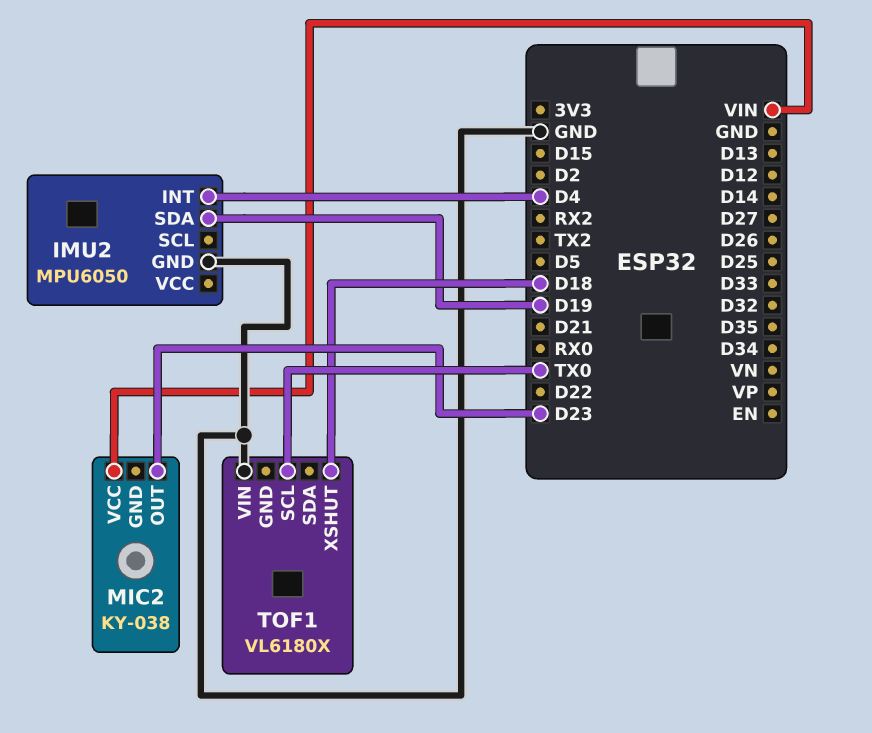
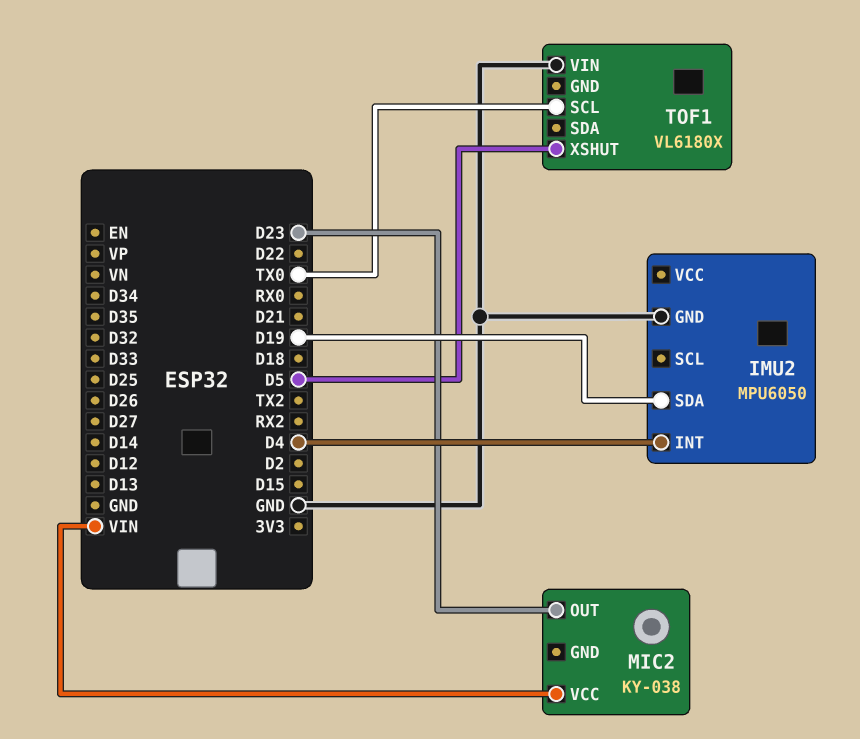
TOF1 pin XSHUT: D18 -> D5

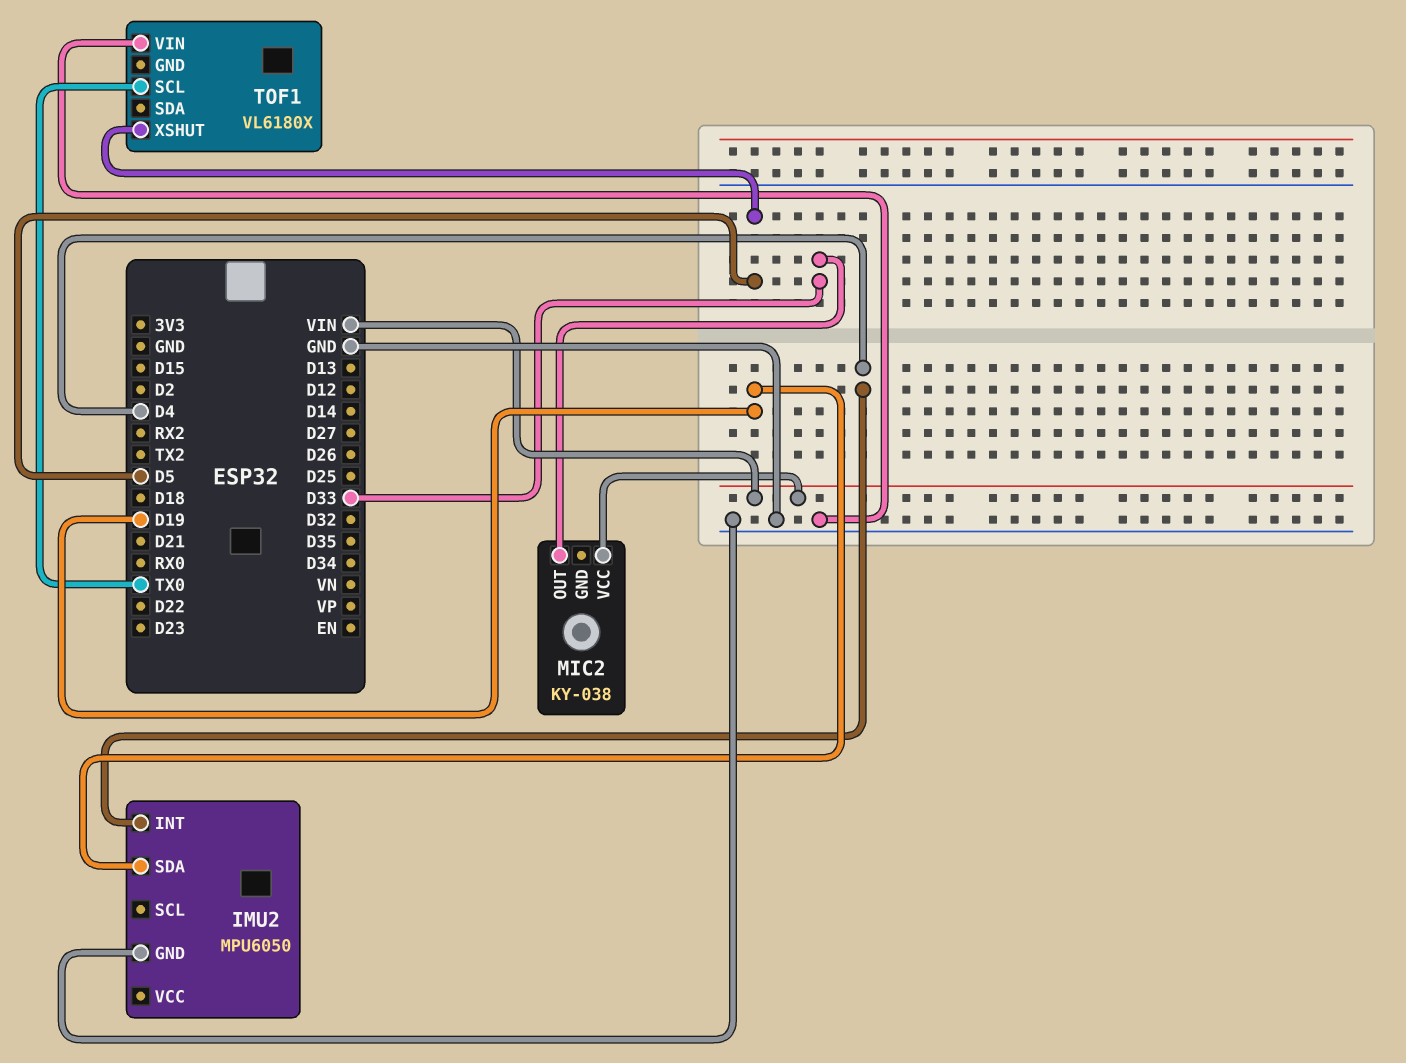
MIC2 pin OUT: D23 -> D33

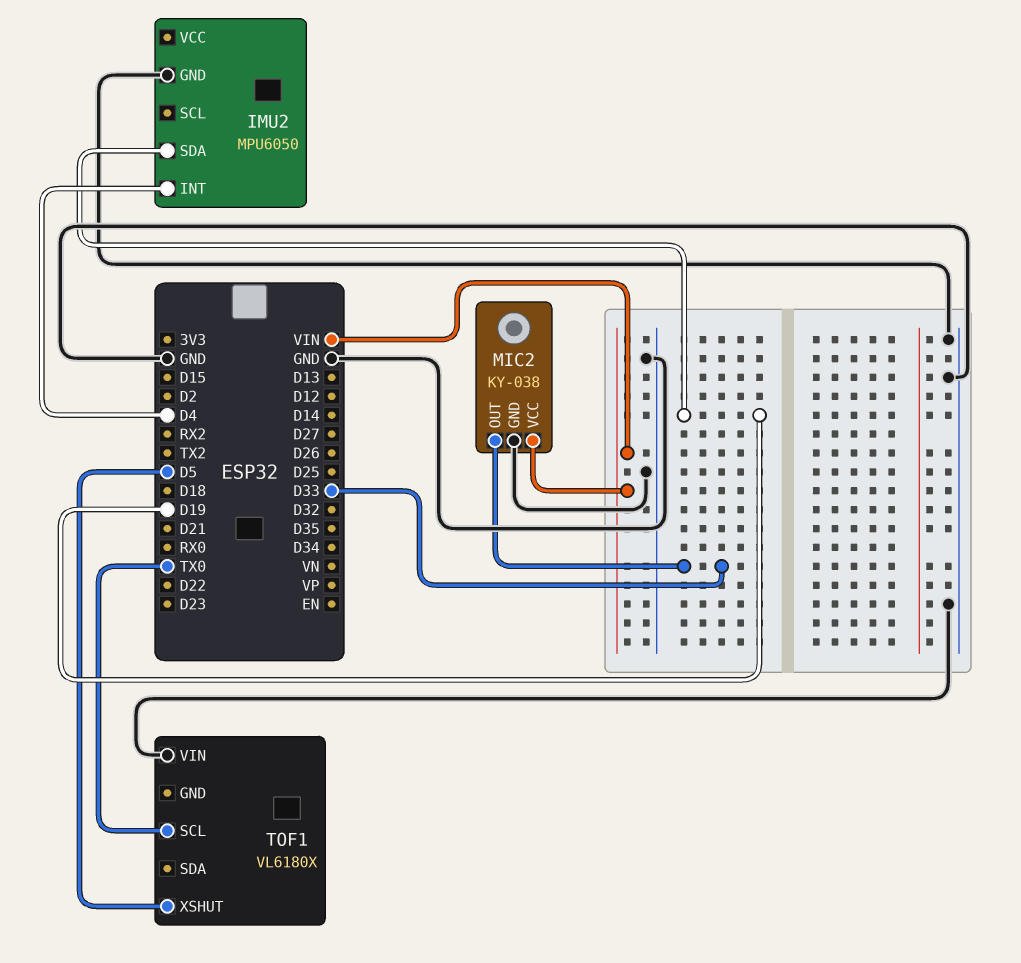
MIC2 pin GND: none -> GND

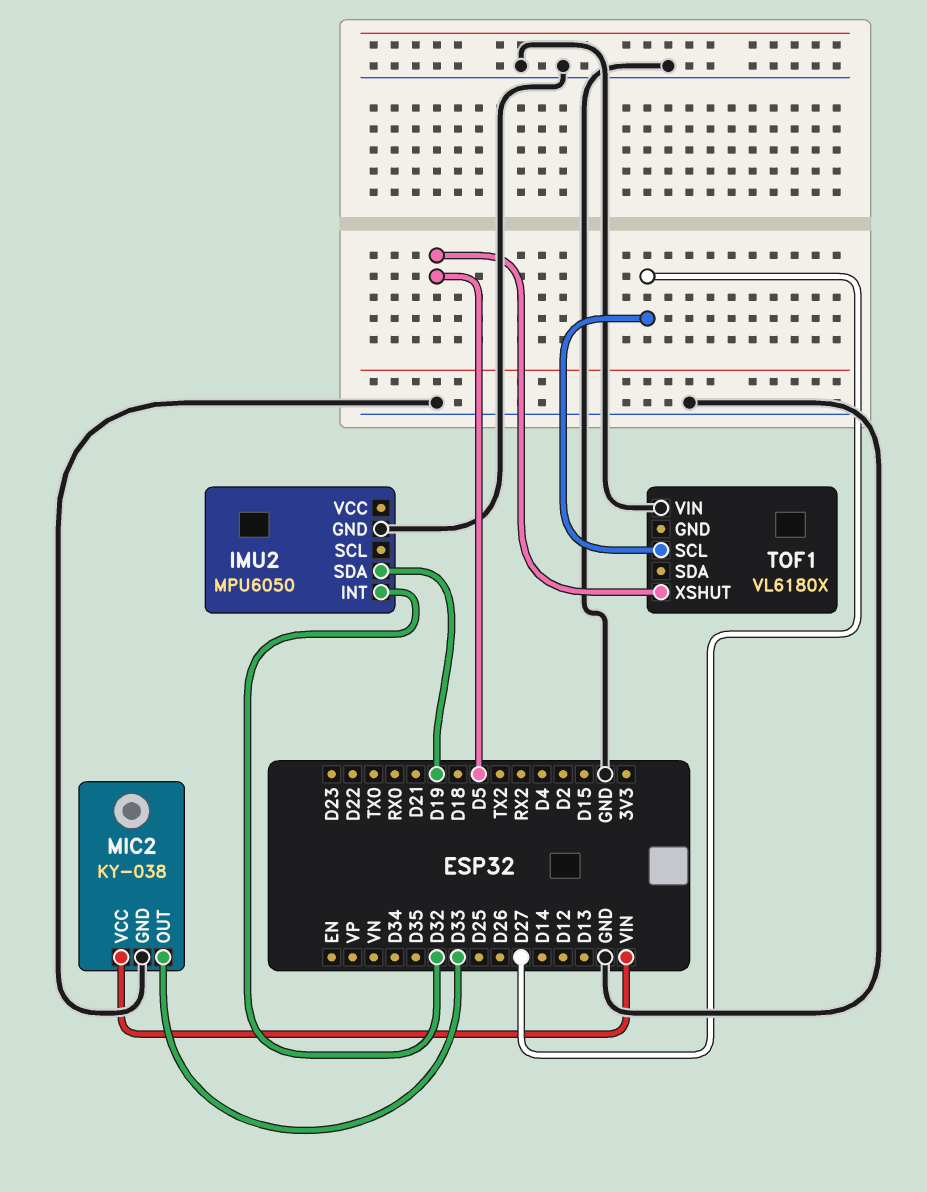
IMU2 pin INT: D4 -> D32
TOF1 pin SCL: TX0 -> D27

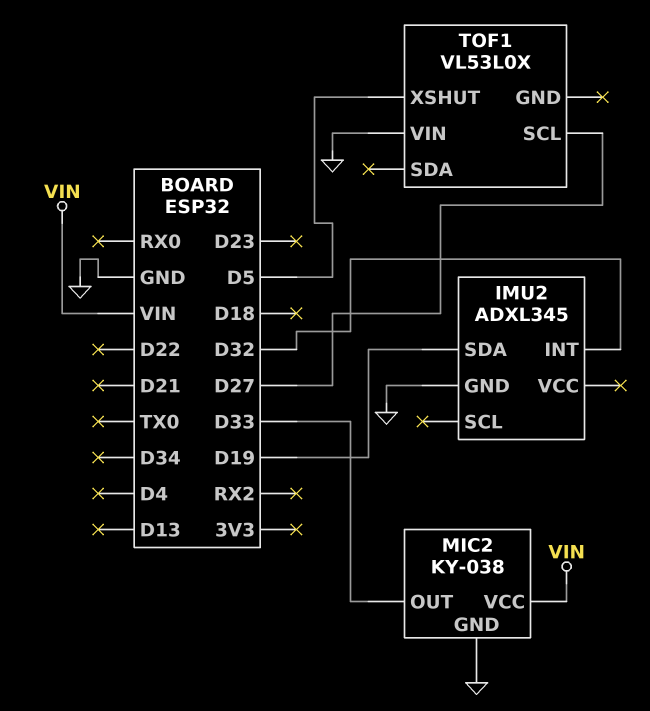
IMU2: MPU6050 -> ADXL345
TOF1: VL6180X -> VL53L0X

